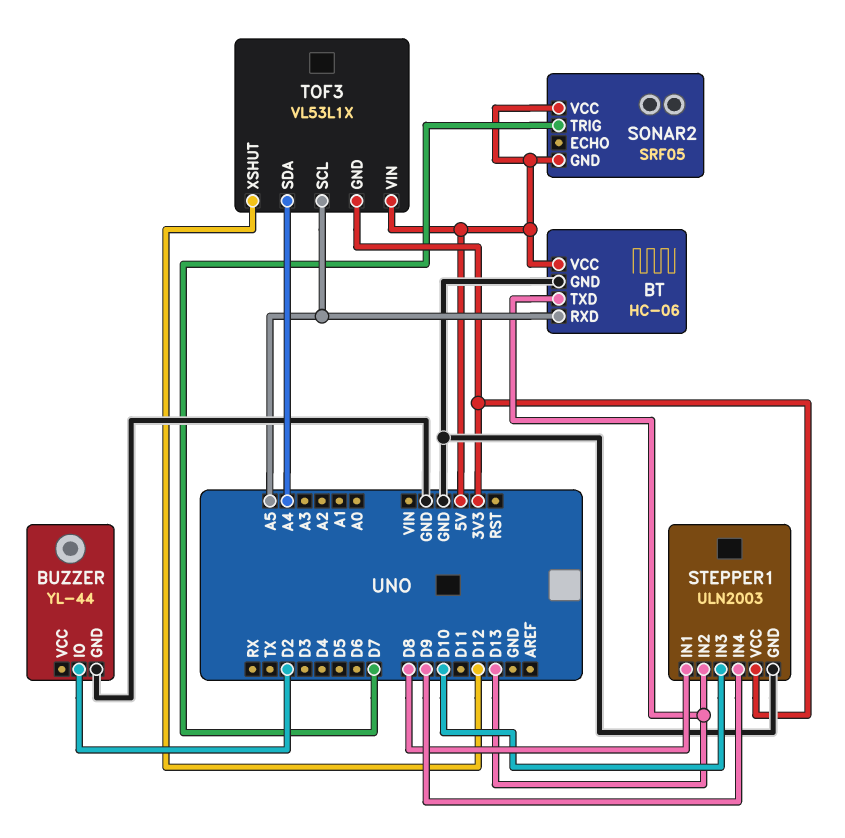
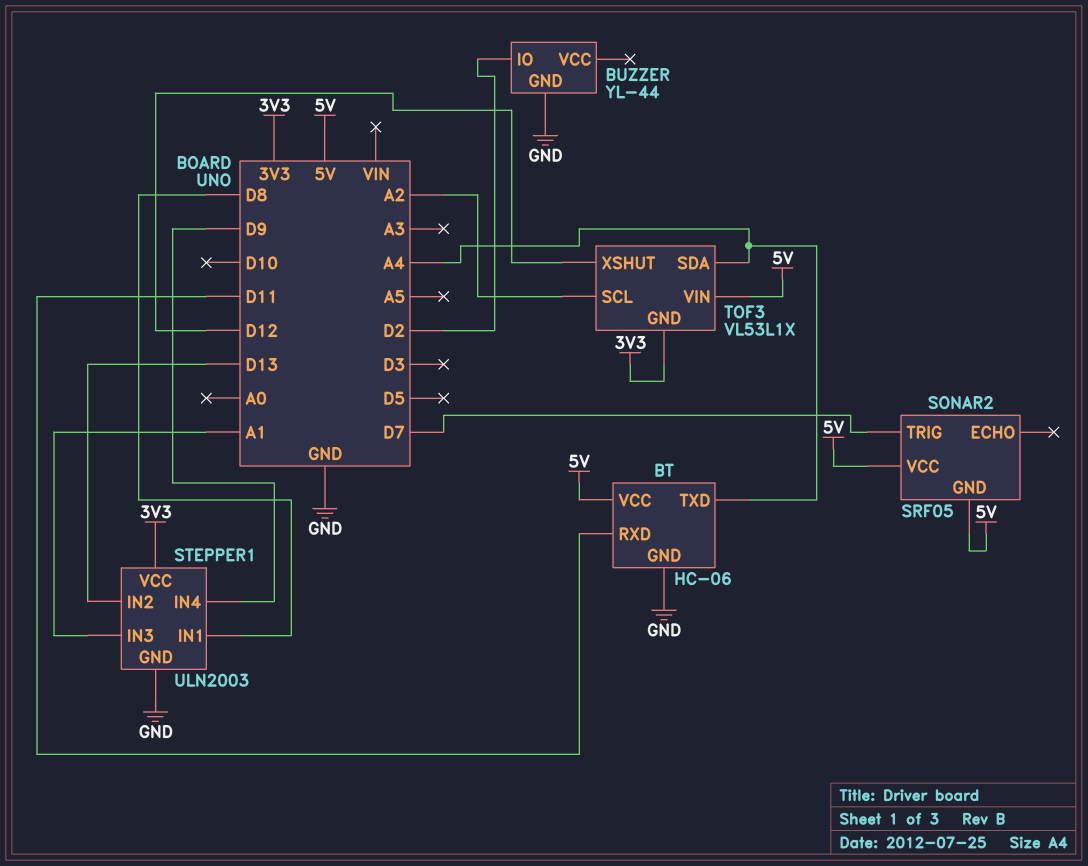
BT pin RXD: A5 -> D11
BT pin TXD: D13 -> A4
STEPPER1 pin IN3: D10 -> A1
TOF3 pin SCL: A5 -> A2

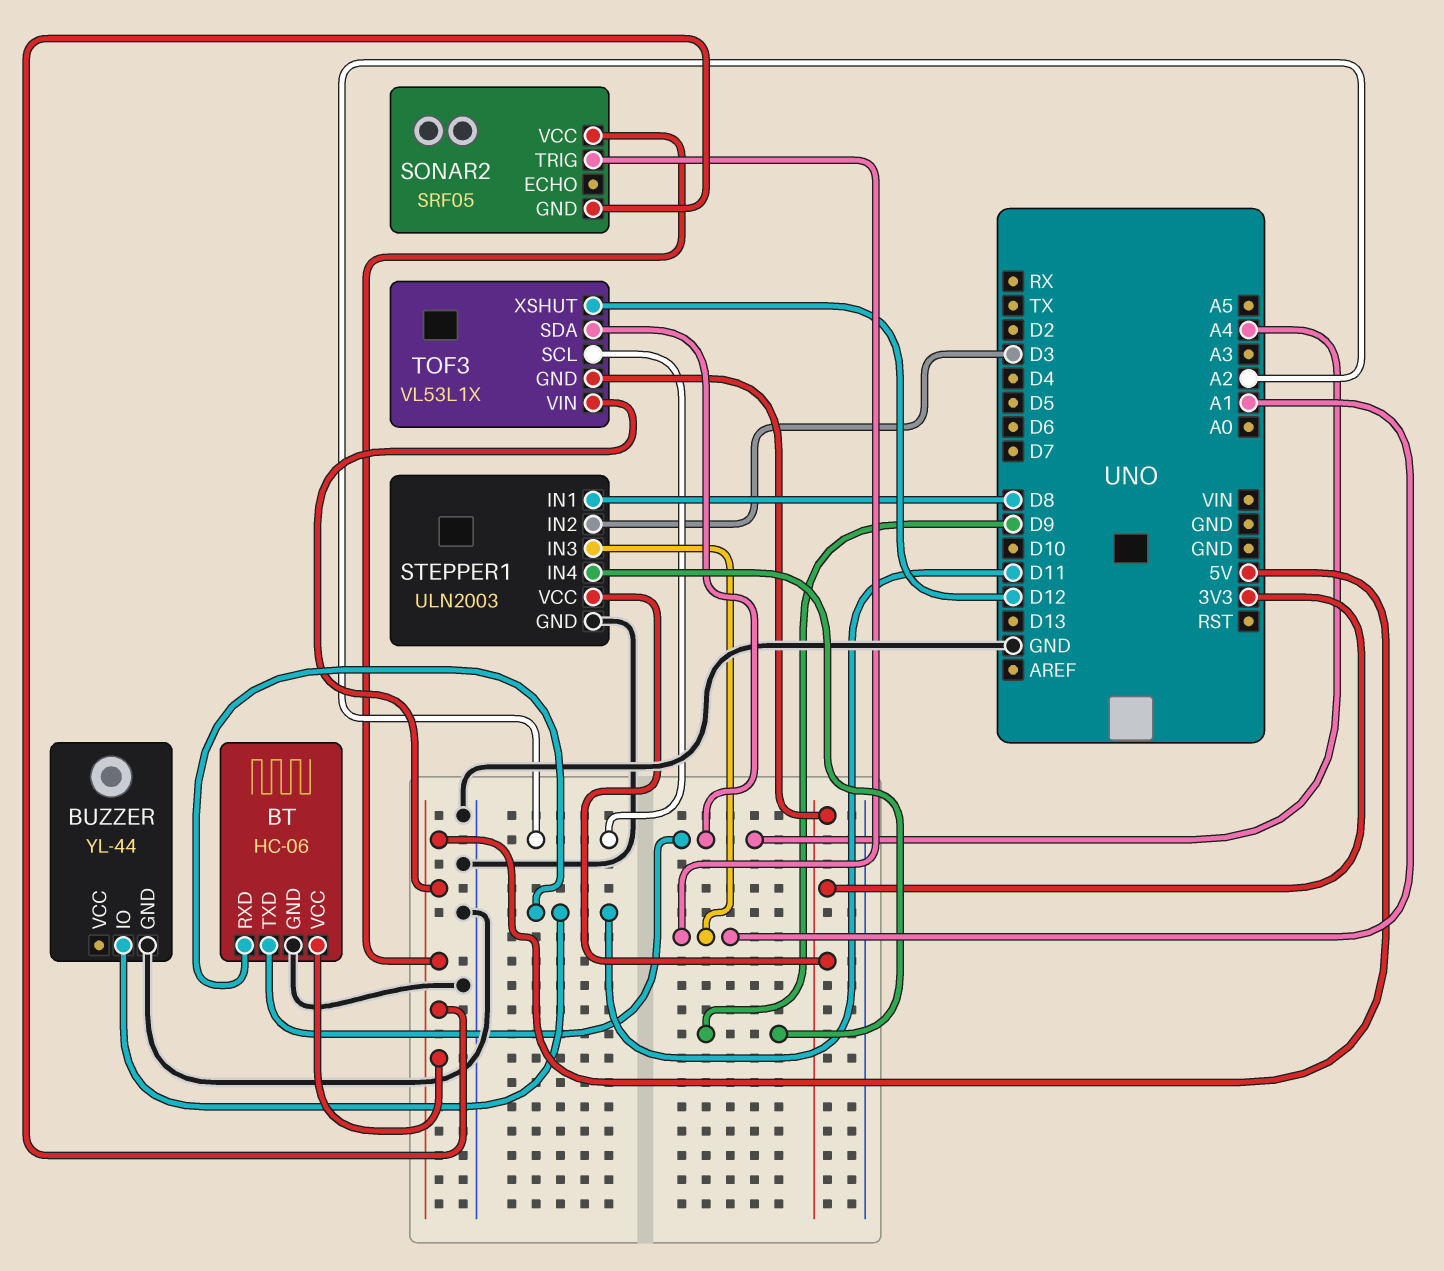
BUZZER pin IO: D2 -> D11
SONAR2 pin TRIG: D7 -> A1
STEPPER1 pin IN2: D13 -> D3

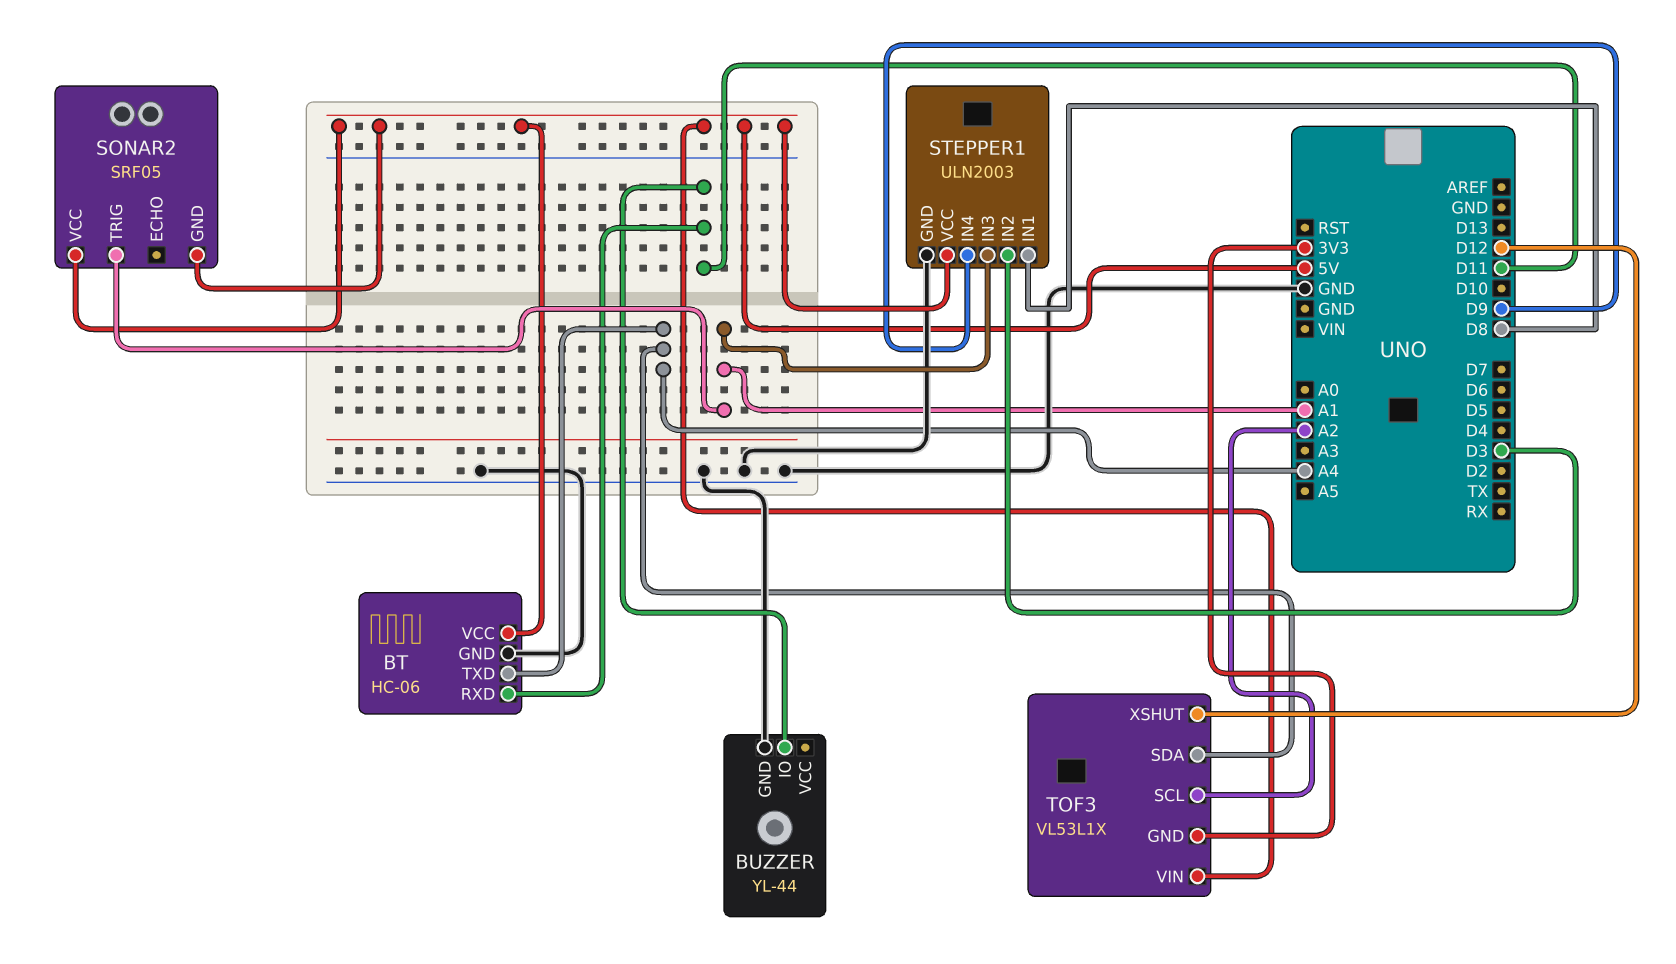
STEPPER1 pin VCC: 3V3 -> 5V

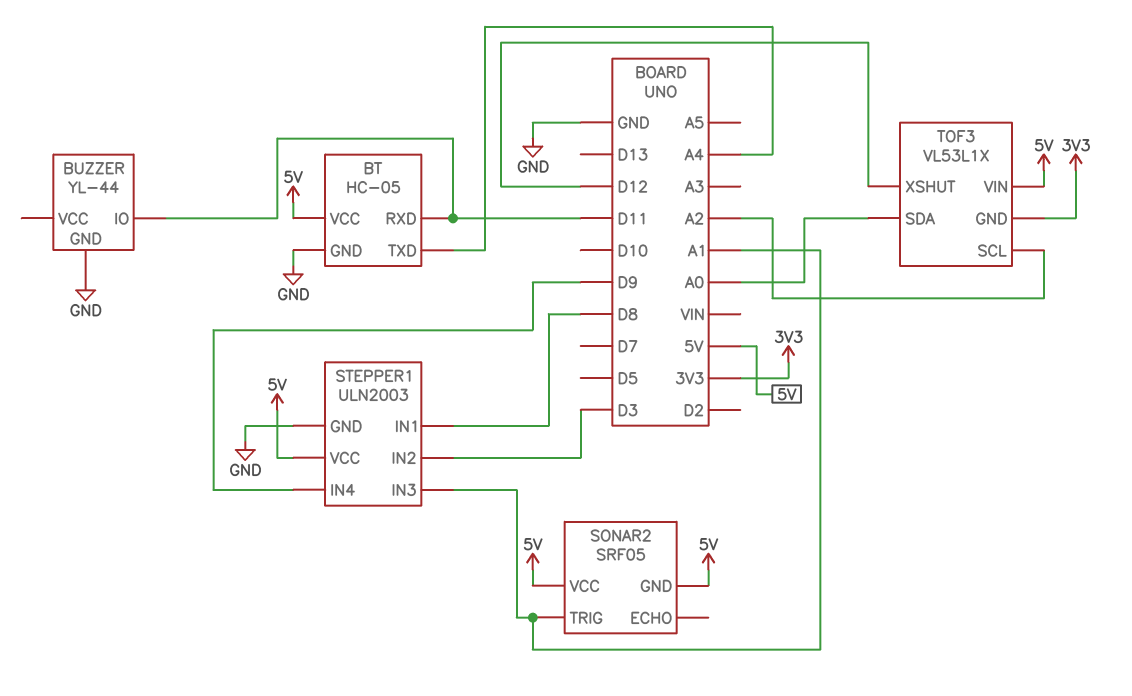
BT: HC-06 -> HC-05
TOF3 pin SDA: A4 -> A0

